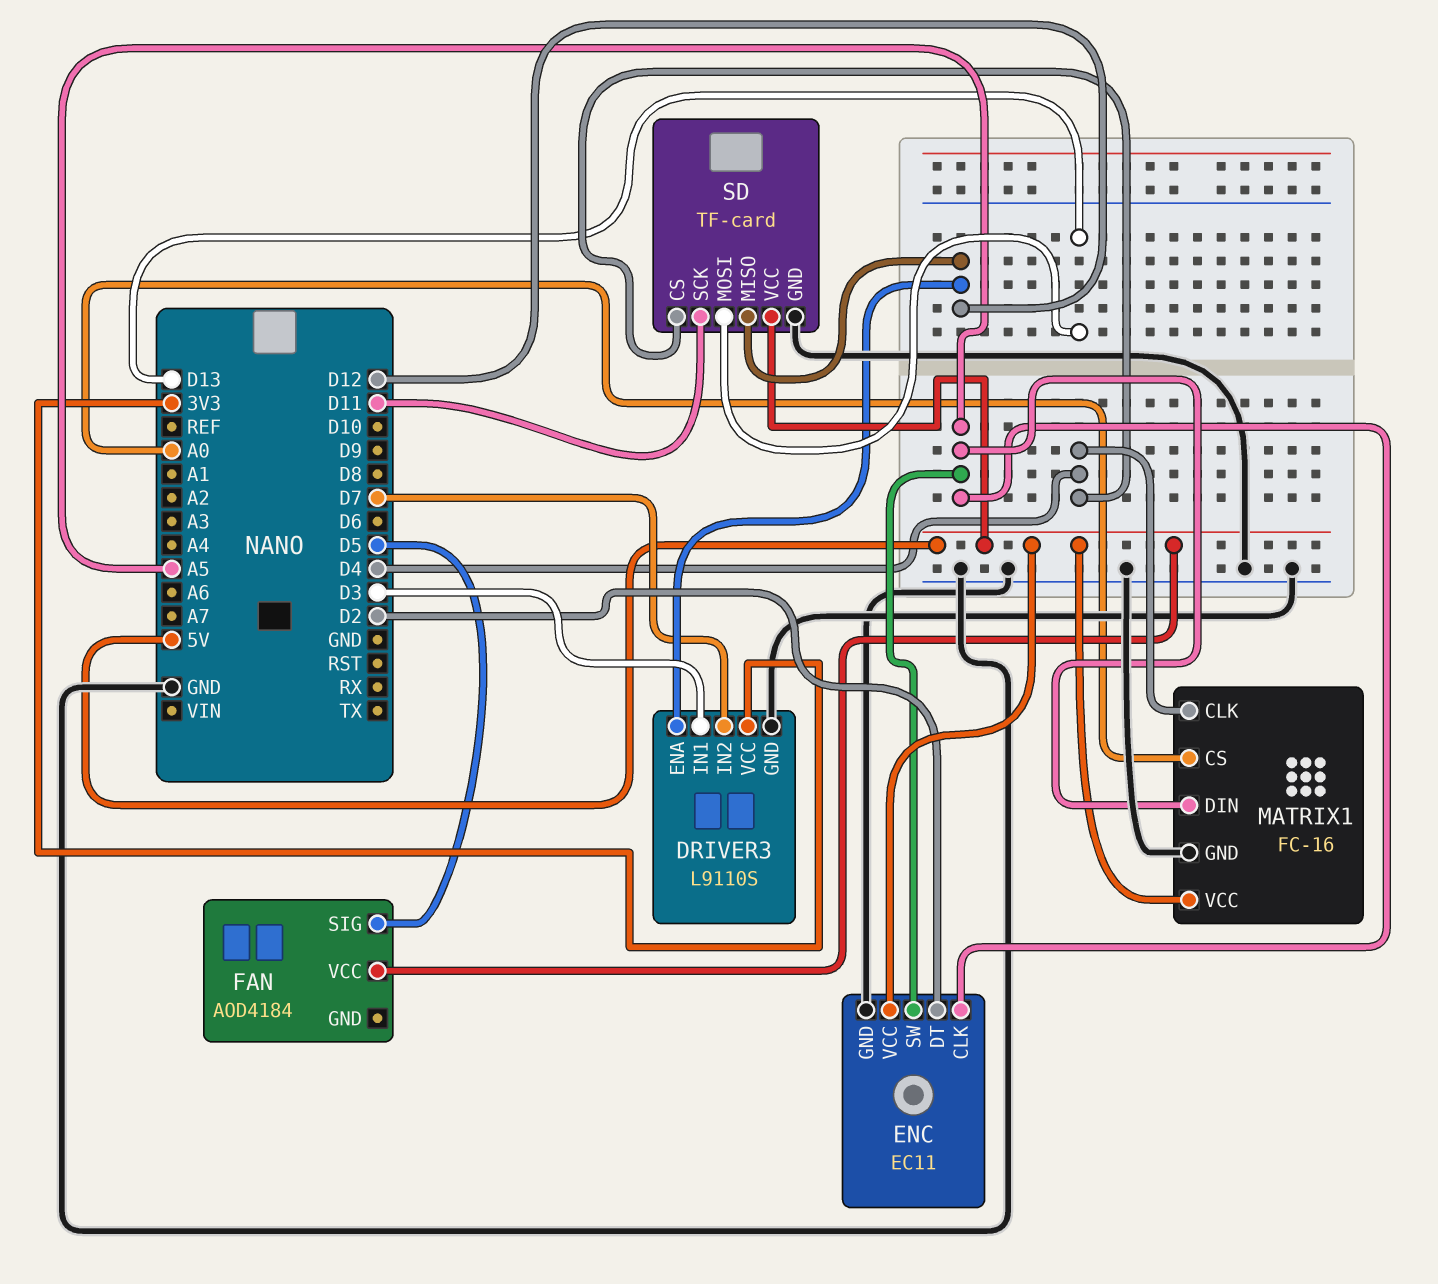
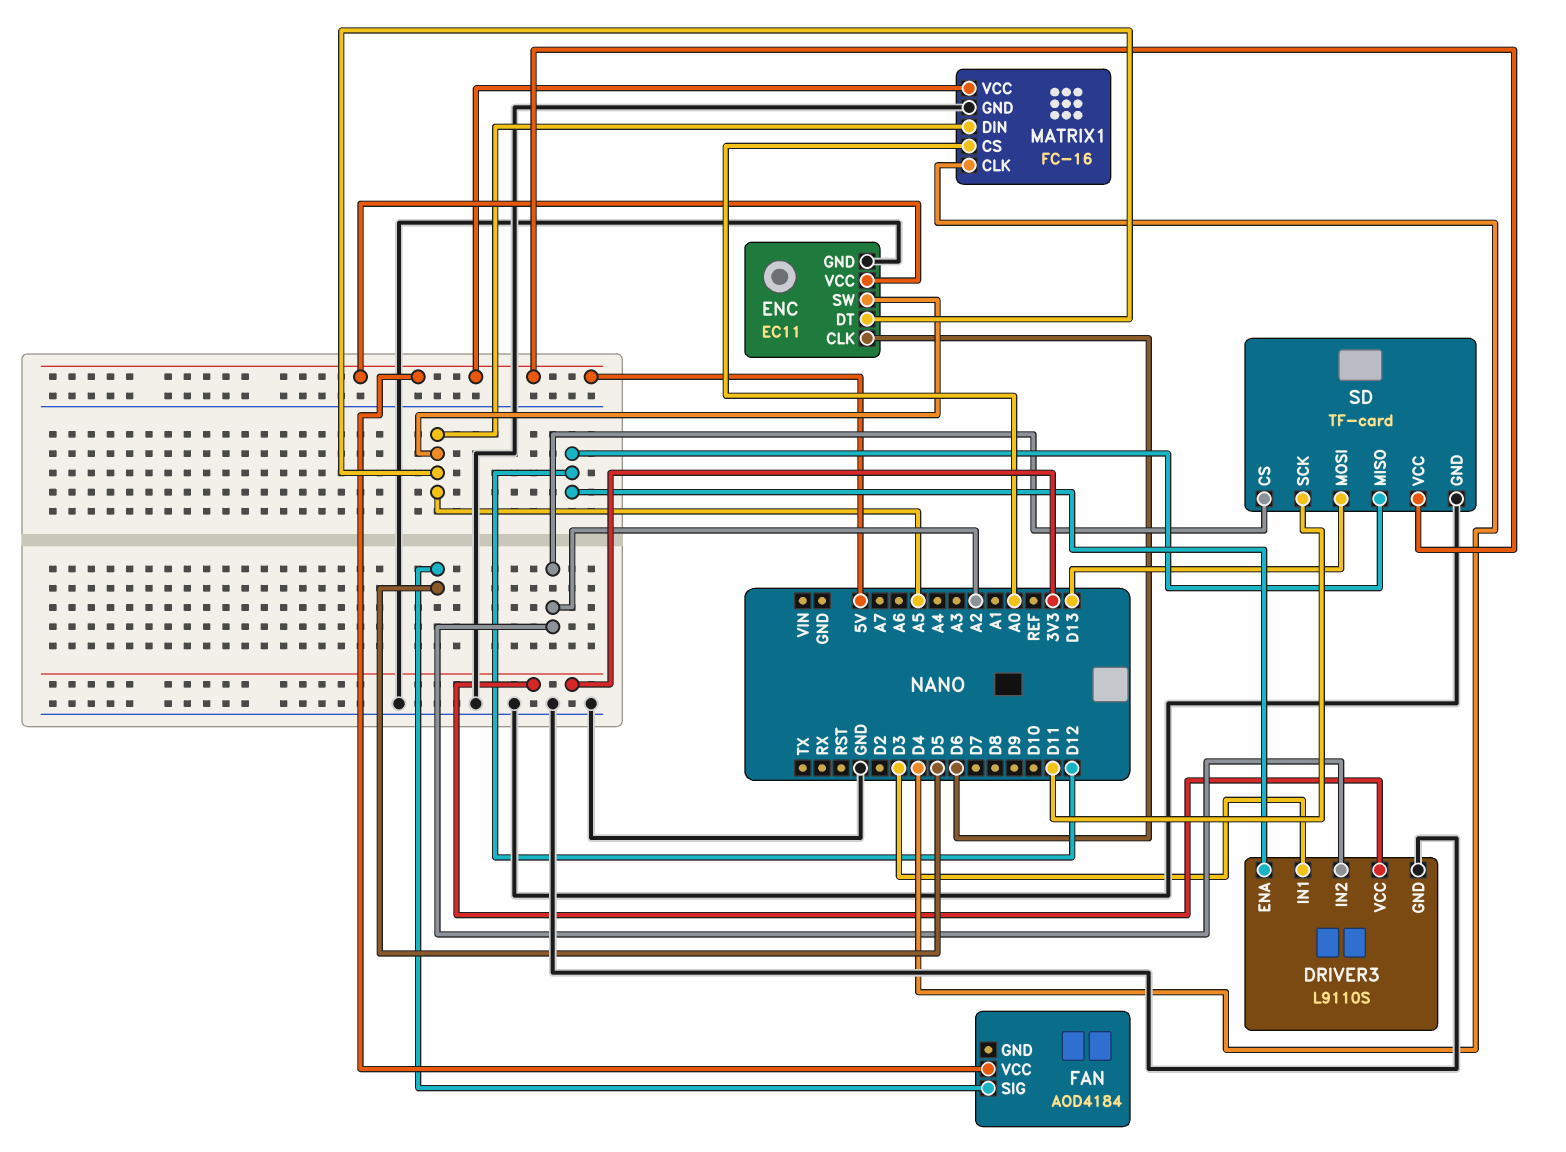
DRIVER3 pin IN2: D7 -> A2
ENC pin CLK: A5 -> D6
ENC pin DT: D2 -> A5
SD pin CS: D4 -> A2

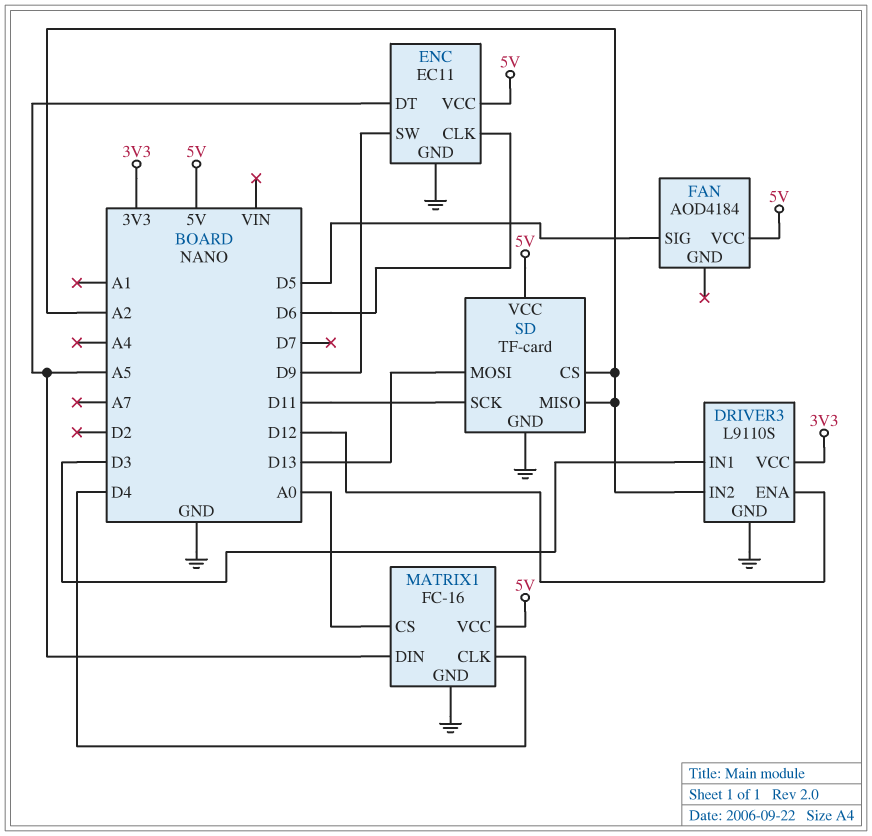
ENC pin SW: A5 -> D9
SD pin MISO: D12 -> A2

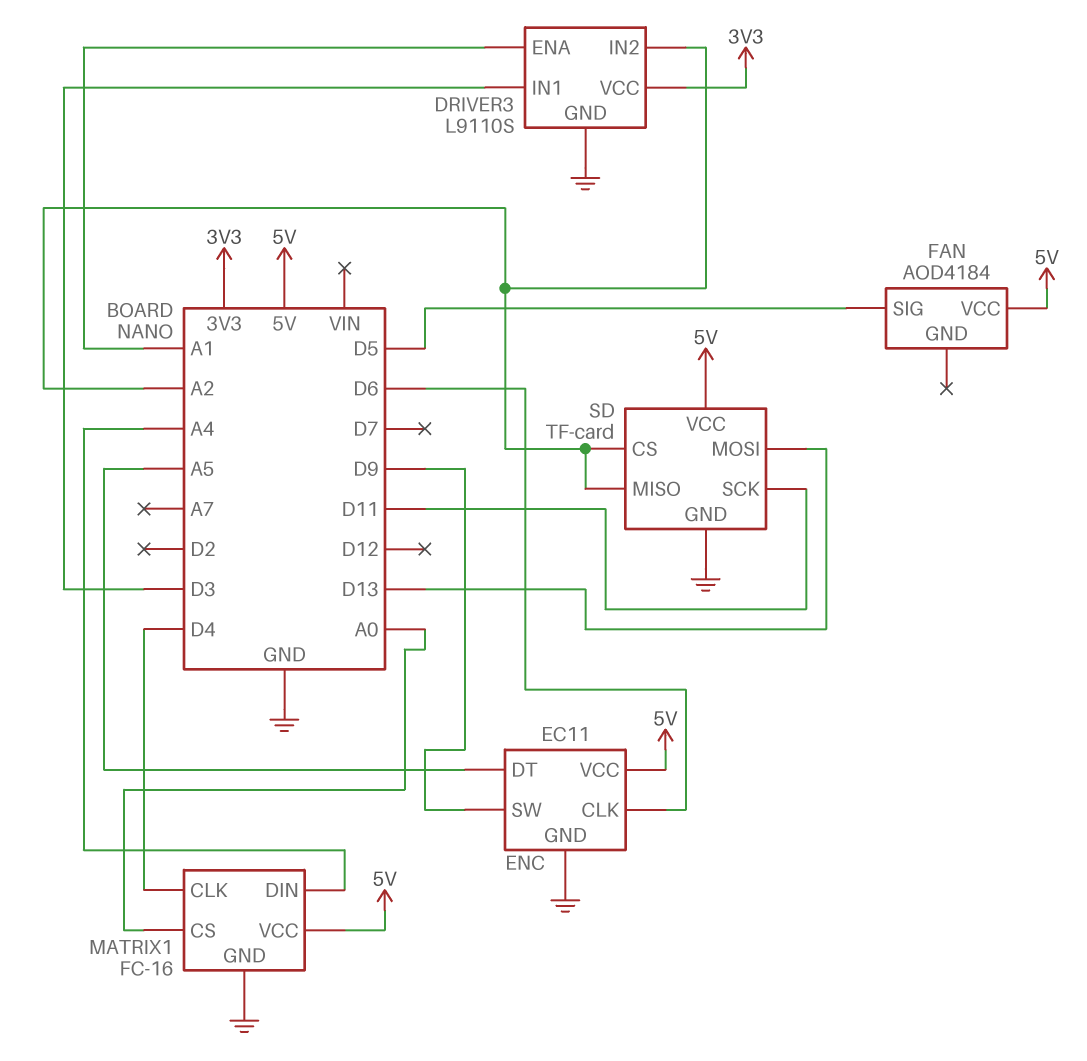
DRIVER3 pin ENA: D12 -> A1
MATRIX1 pin DIN: A5 -> A4

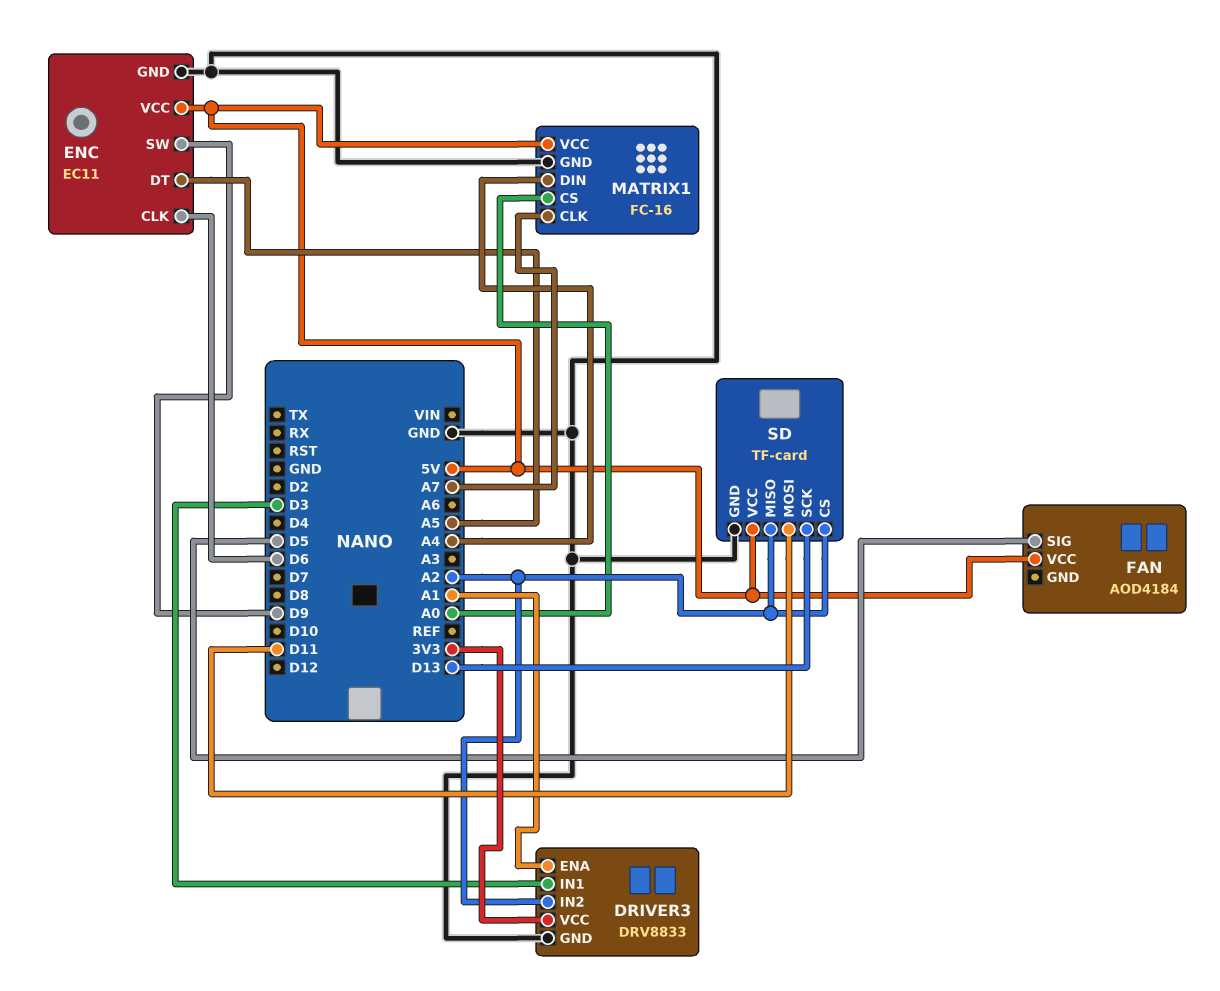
DRIVER3: L9110S -> DRV8833
MATRIX1 pin CLK: D4 -> A7
SD pin MOSI: D13 -> D11
SD pin SCK: D11 -> D13

